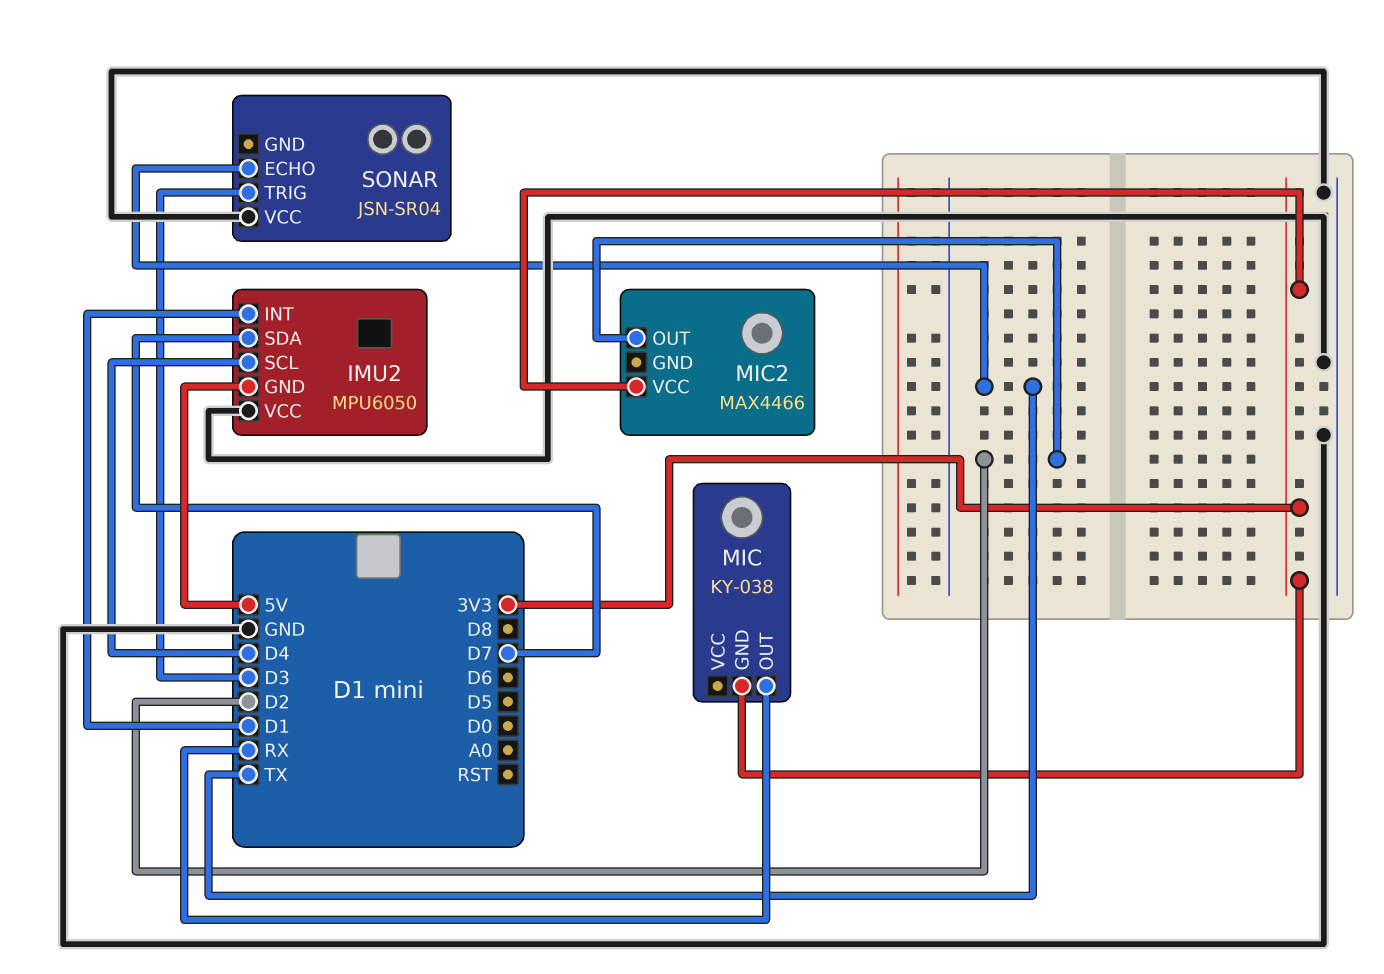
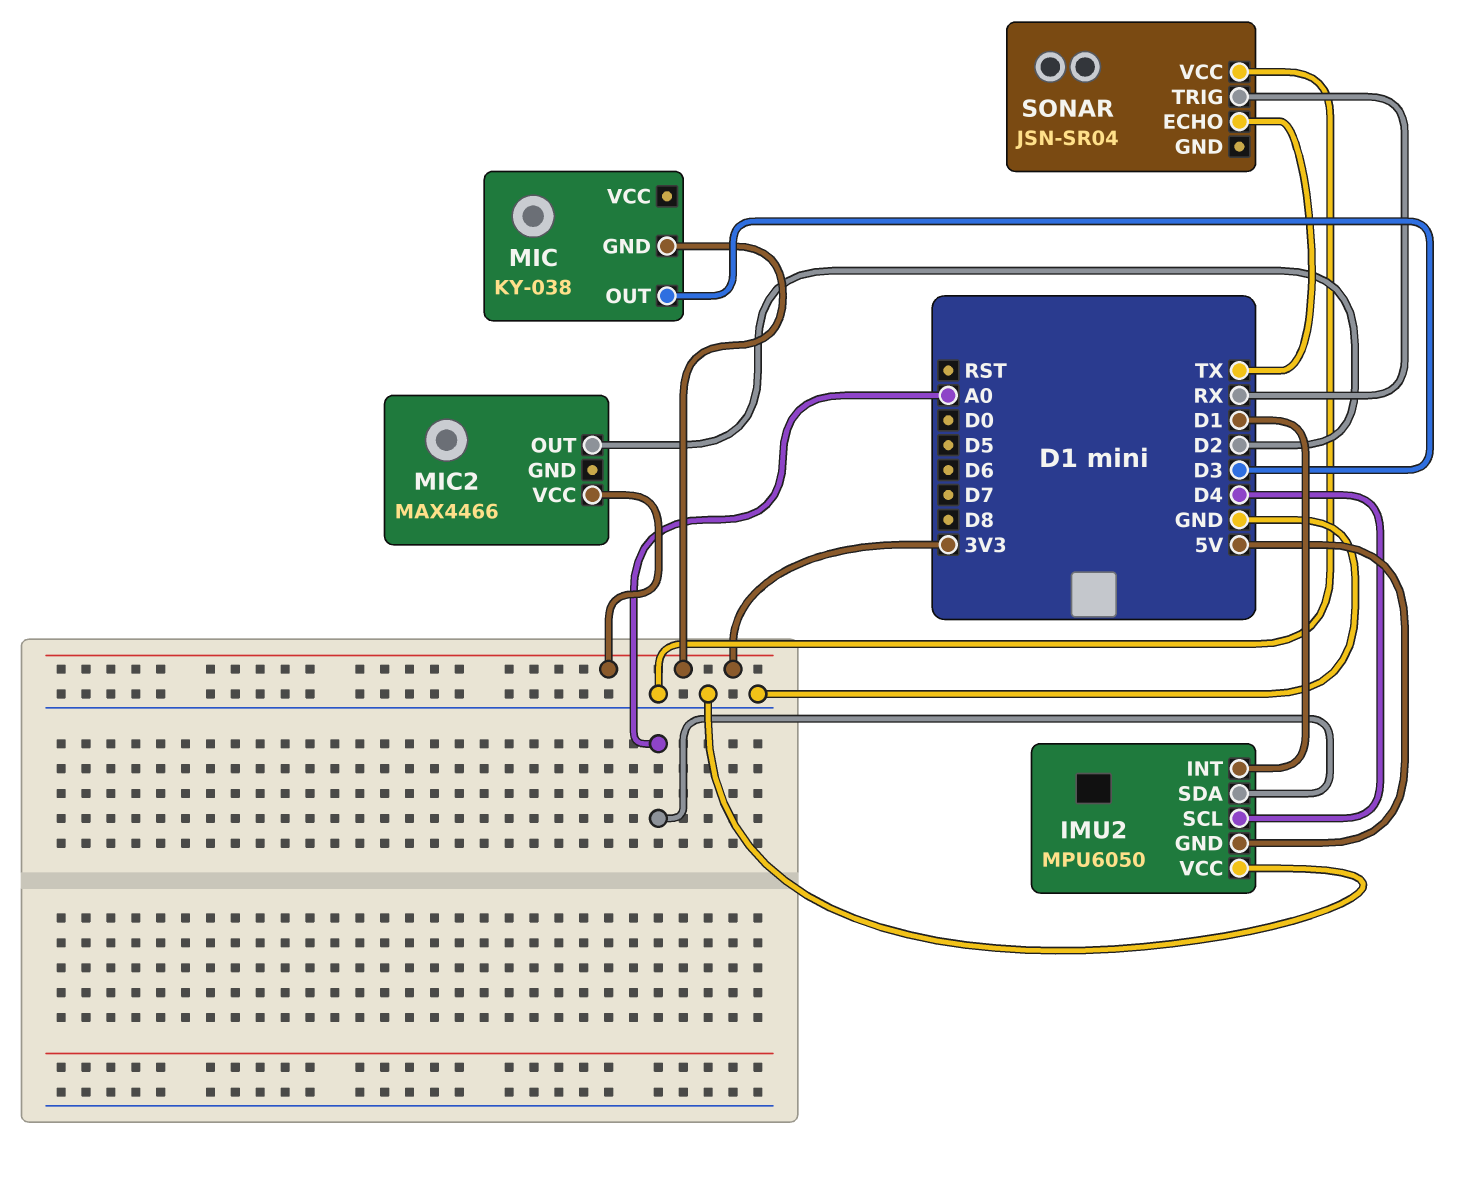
IMU2 pin SDA: D7 -> A0
MIC pin OUT: RX -> D3
SONAR pin TRIG: D3 -> RX

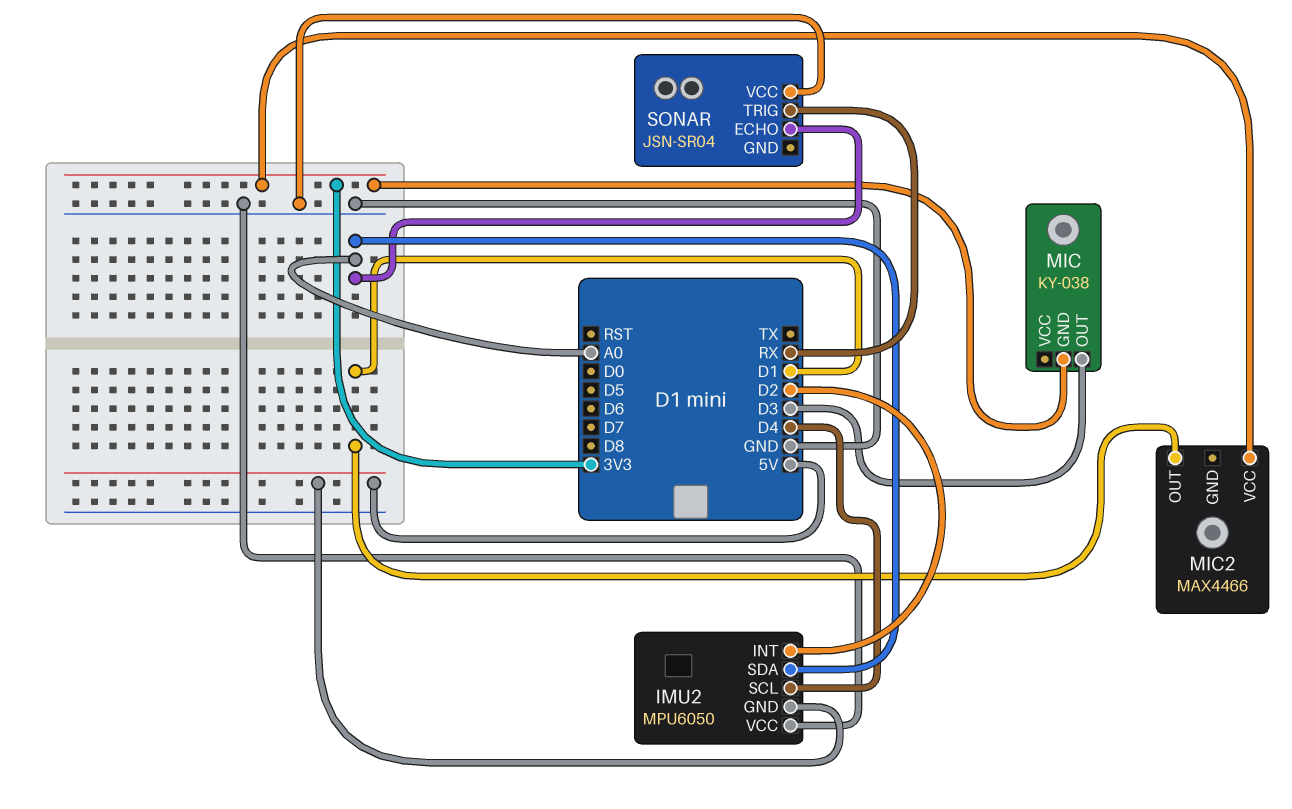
IMU2 pin INT: D1 -> D2
MIC2 pin OUT: D2 -> D1
SONAR pin ECHO: TX -> A0

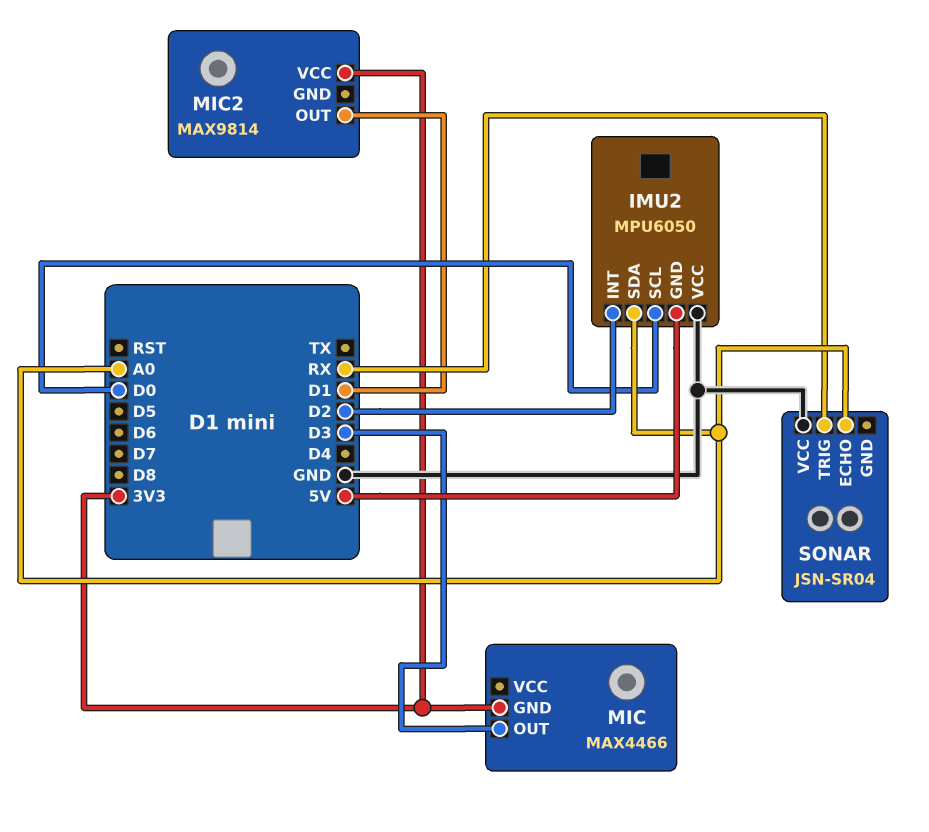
IMU2 pin SCL: D4 -> D0
MIC: KY-038 -> MAX4466
MIC2: MAX4466 -> MAX9814

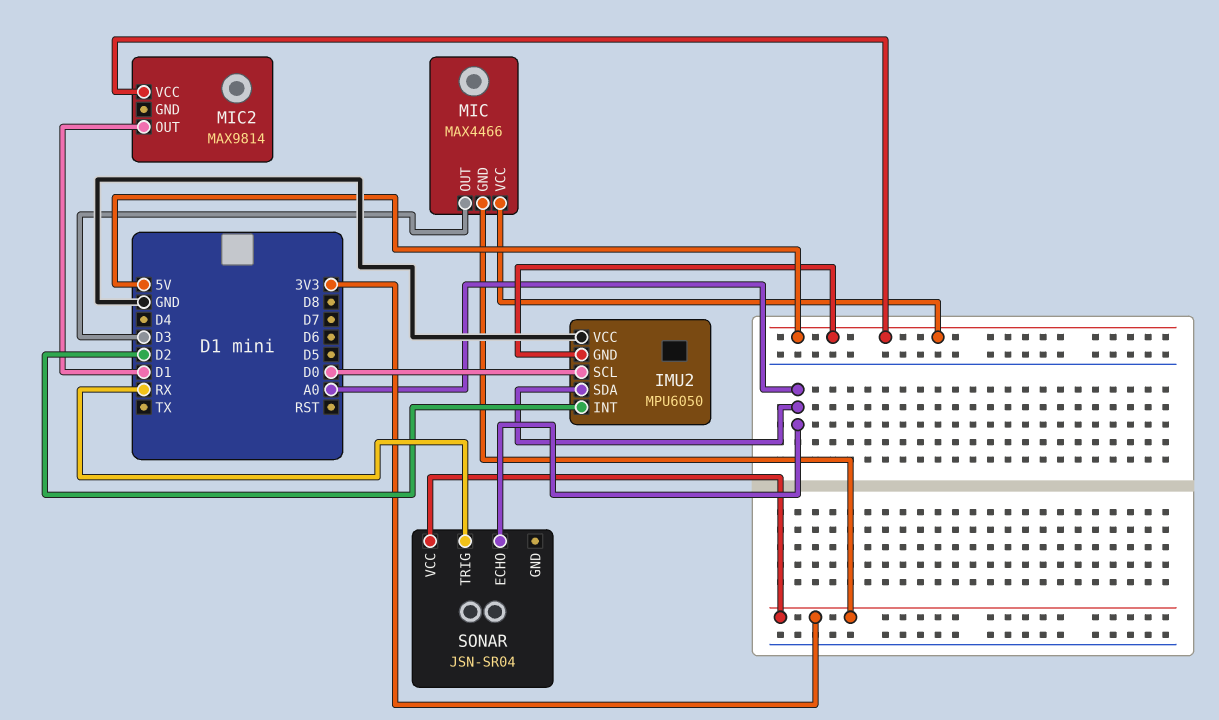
MIC pin VCC: none -> 5V
MIC2 pin VCC: 3V3 -> 5V
SONAR pin VCC: GND -> 3V3

